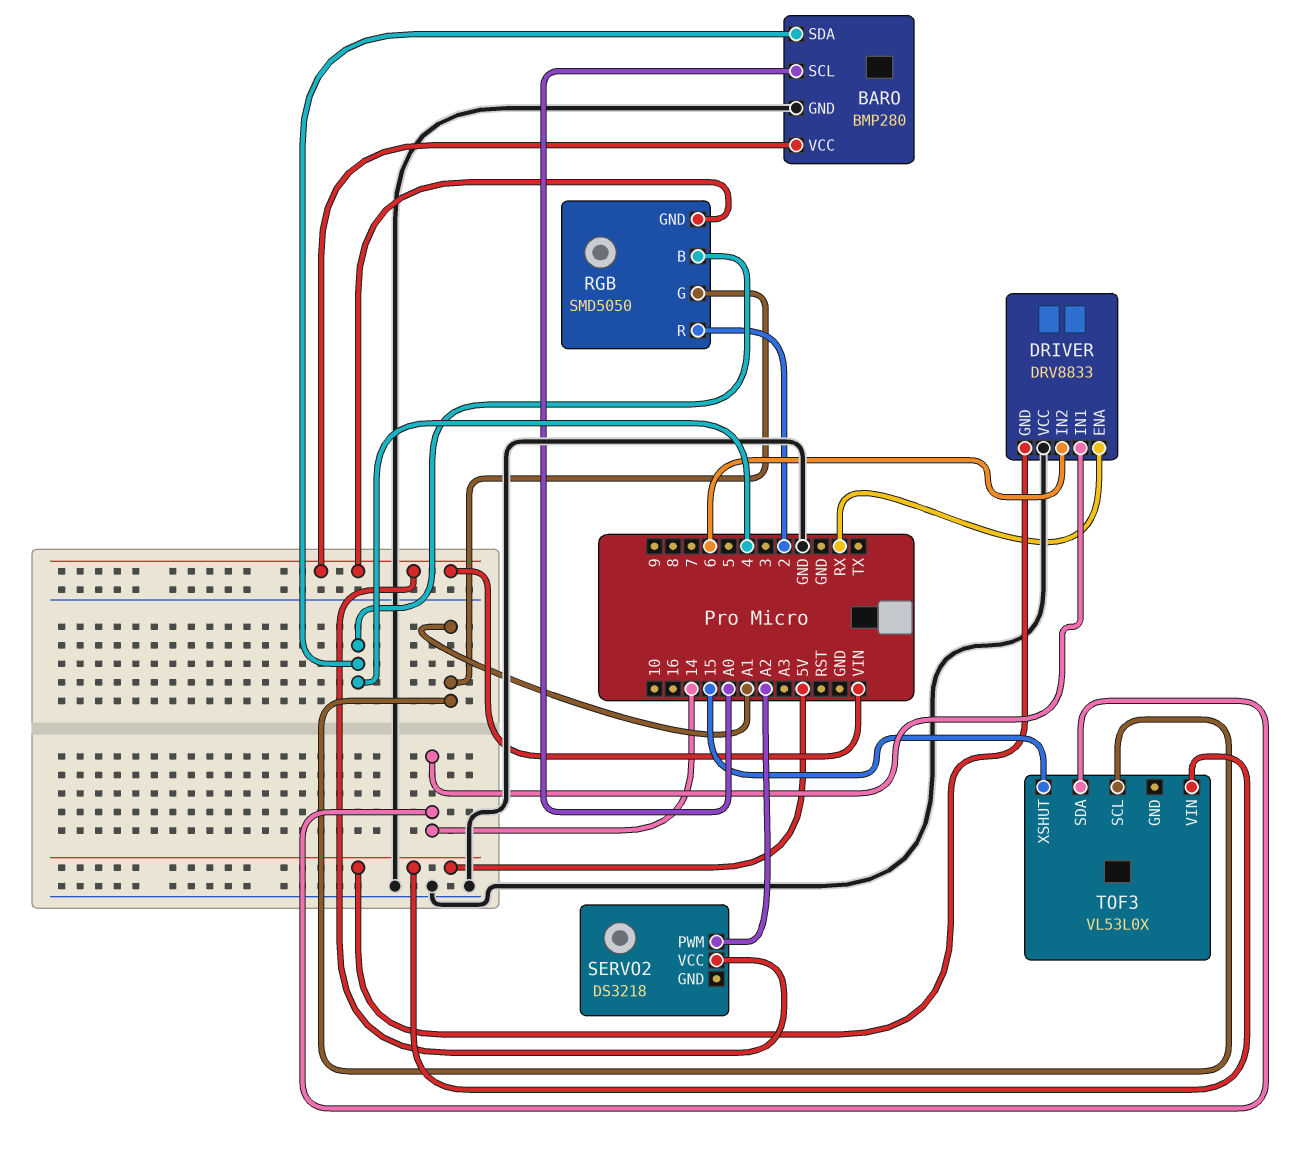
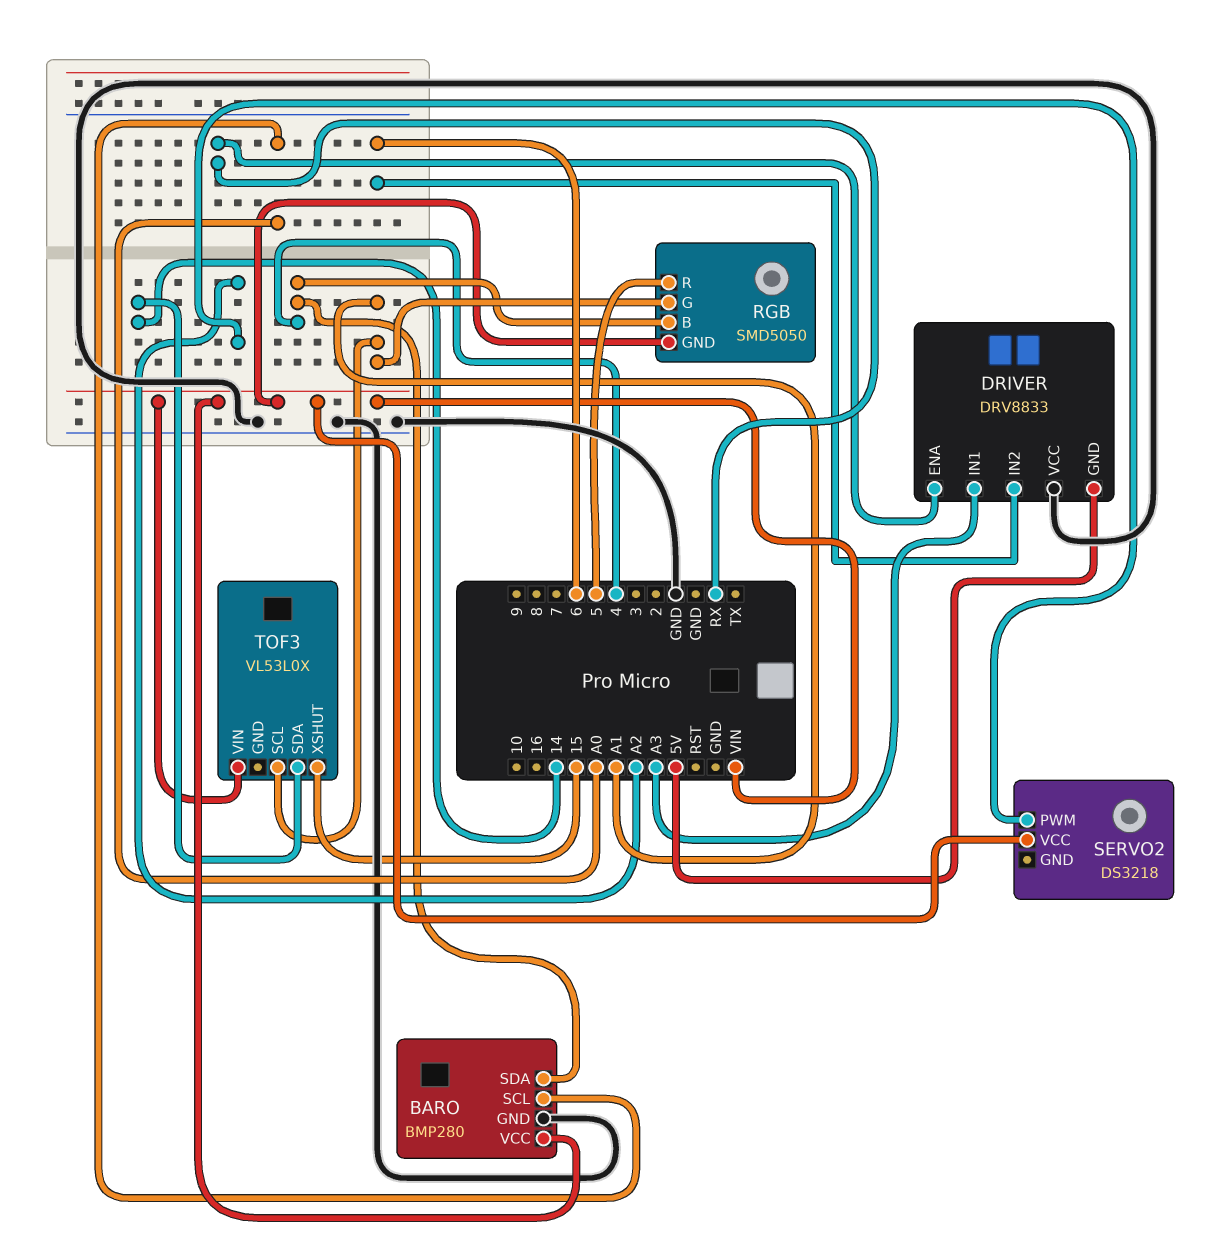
DRIVER pin IN1: 14 -> A3
RGB pin R: 2 -> 5
TOF3 pin VIN: 5V -> VIN

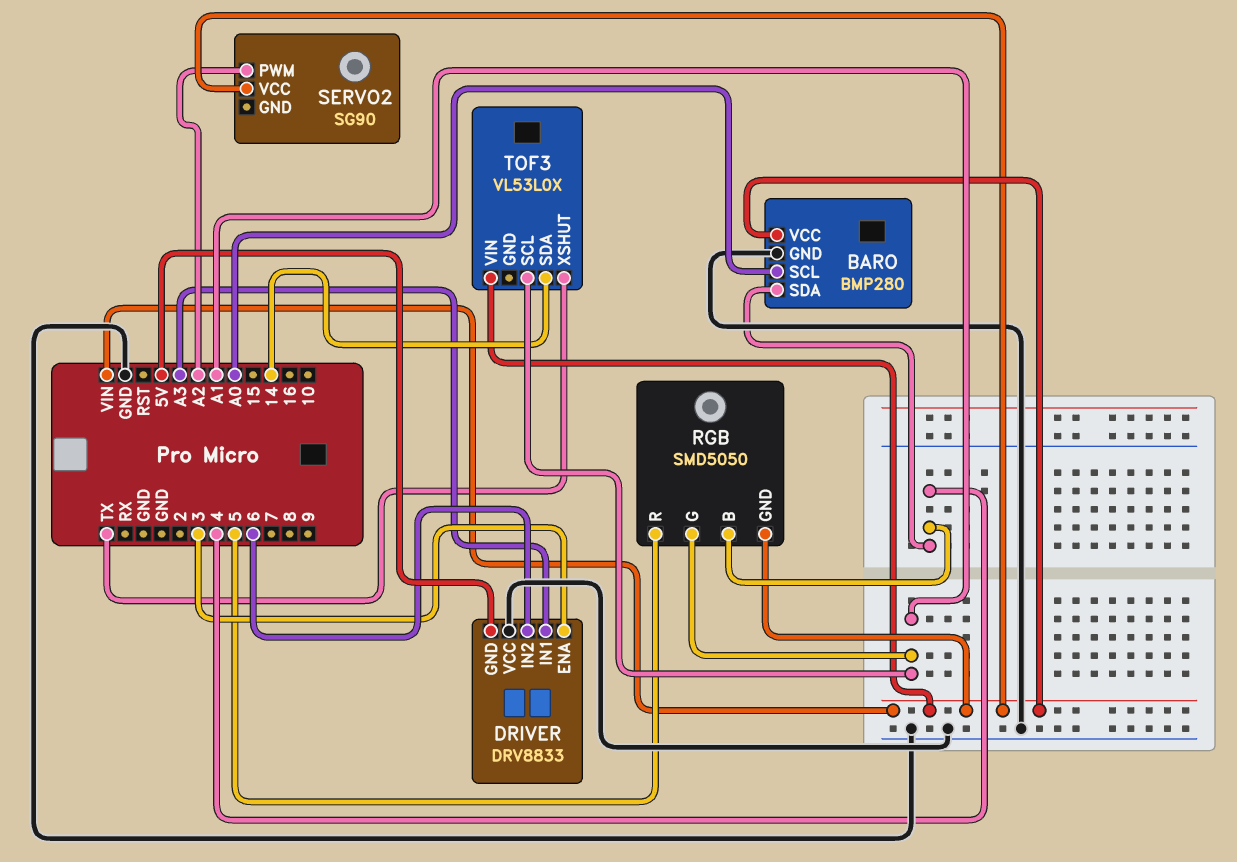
DRIVER pin ENA: RX -> 3
SERVO2: DS3218 -> SG90
TOF3 pin XSHUT: 15 -> TX

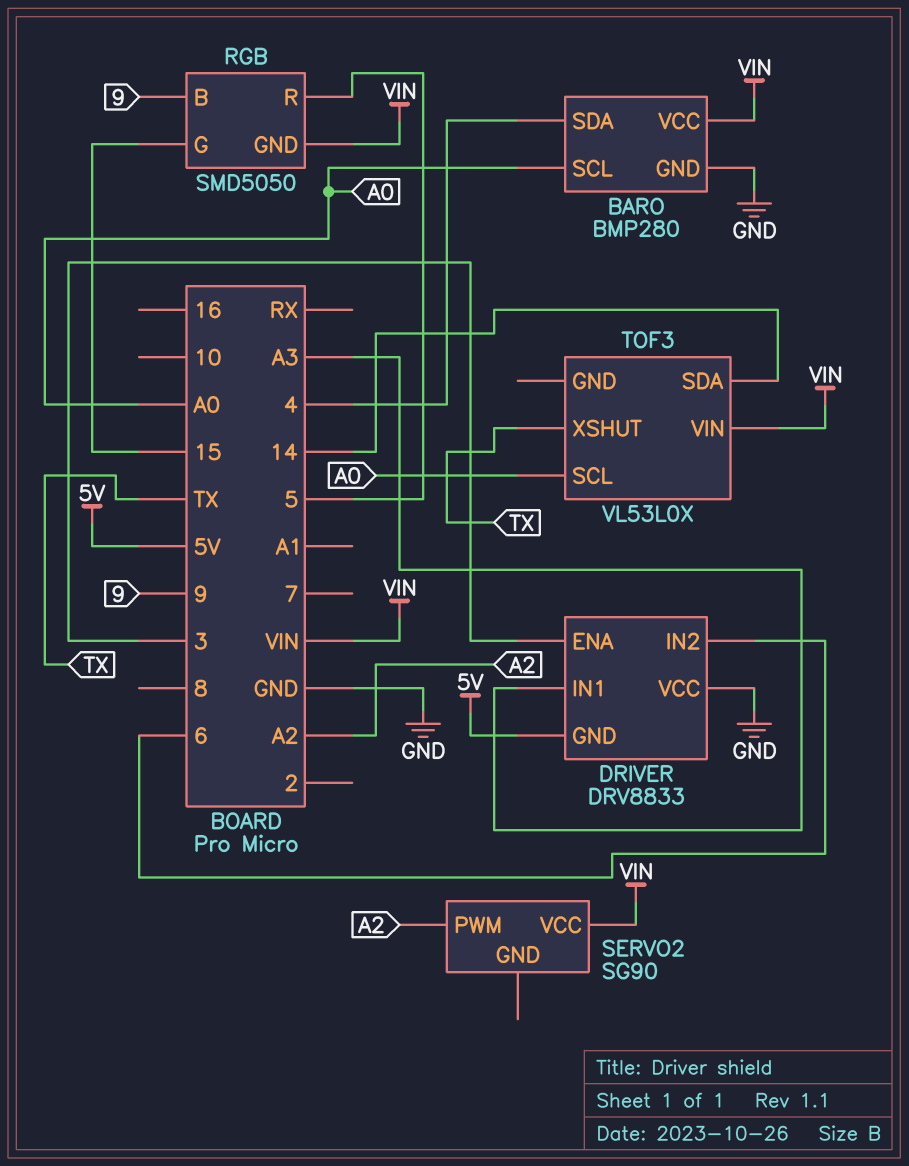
RGB pin B: 4 -> 9
RGB pin G: A1 -> 15
TOF3 pin SCL: A1 -> A0

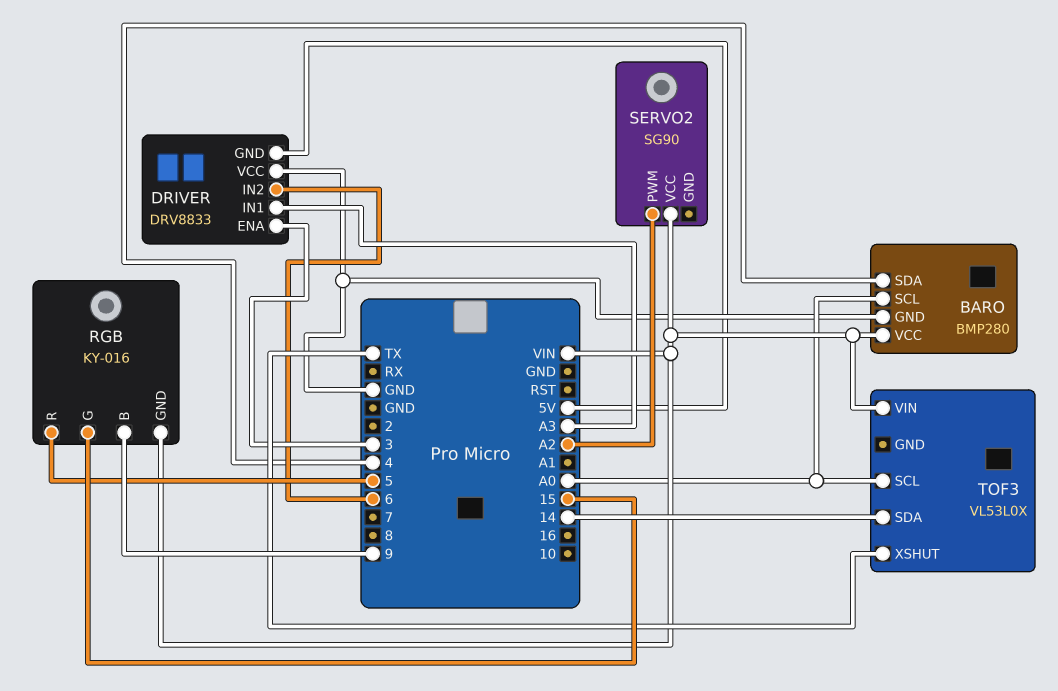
RGB: SMD5050 -> KY-016

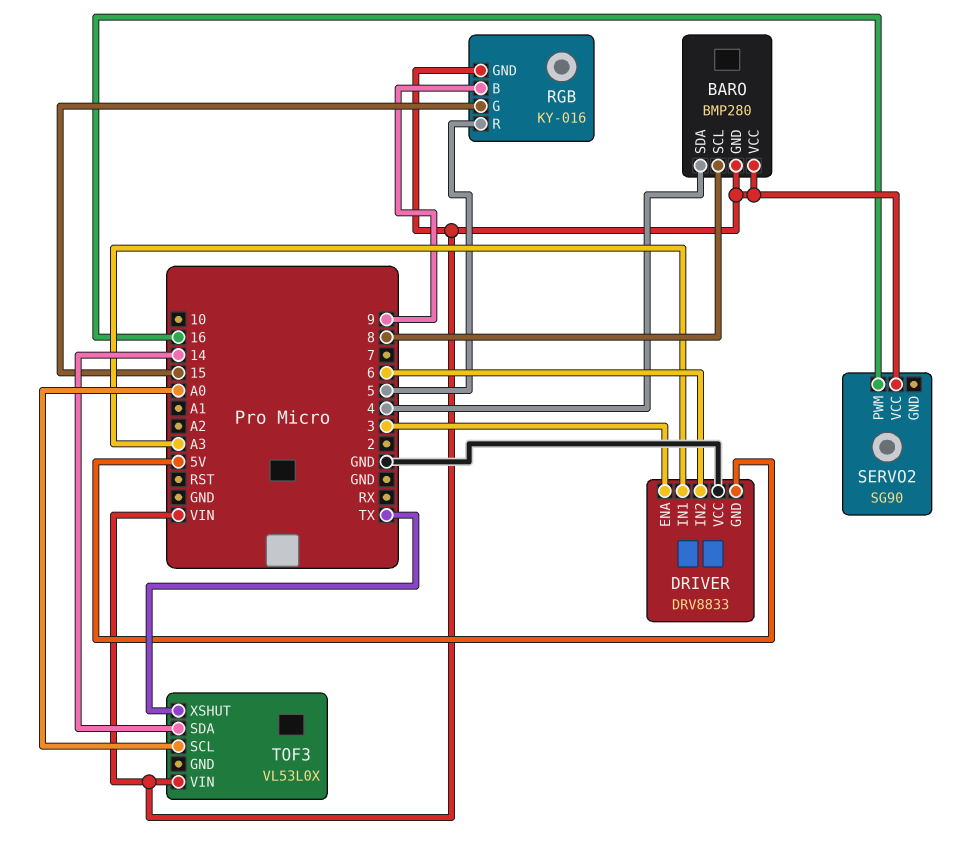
BARO pin GND: GND -> VIN
BARO pin SCL: A0 -> 8
SERVO2 pin PWM: A2 -> 16

